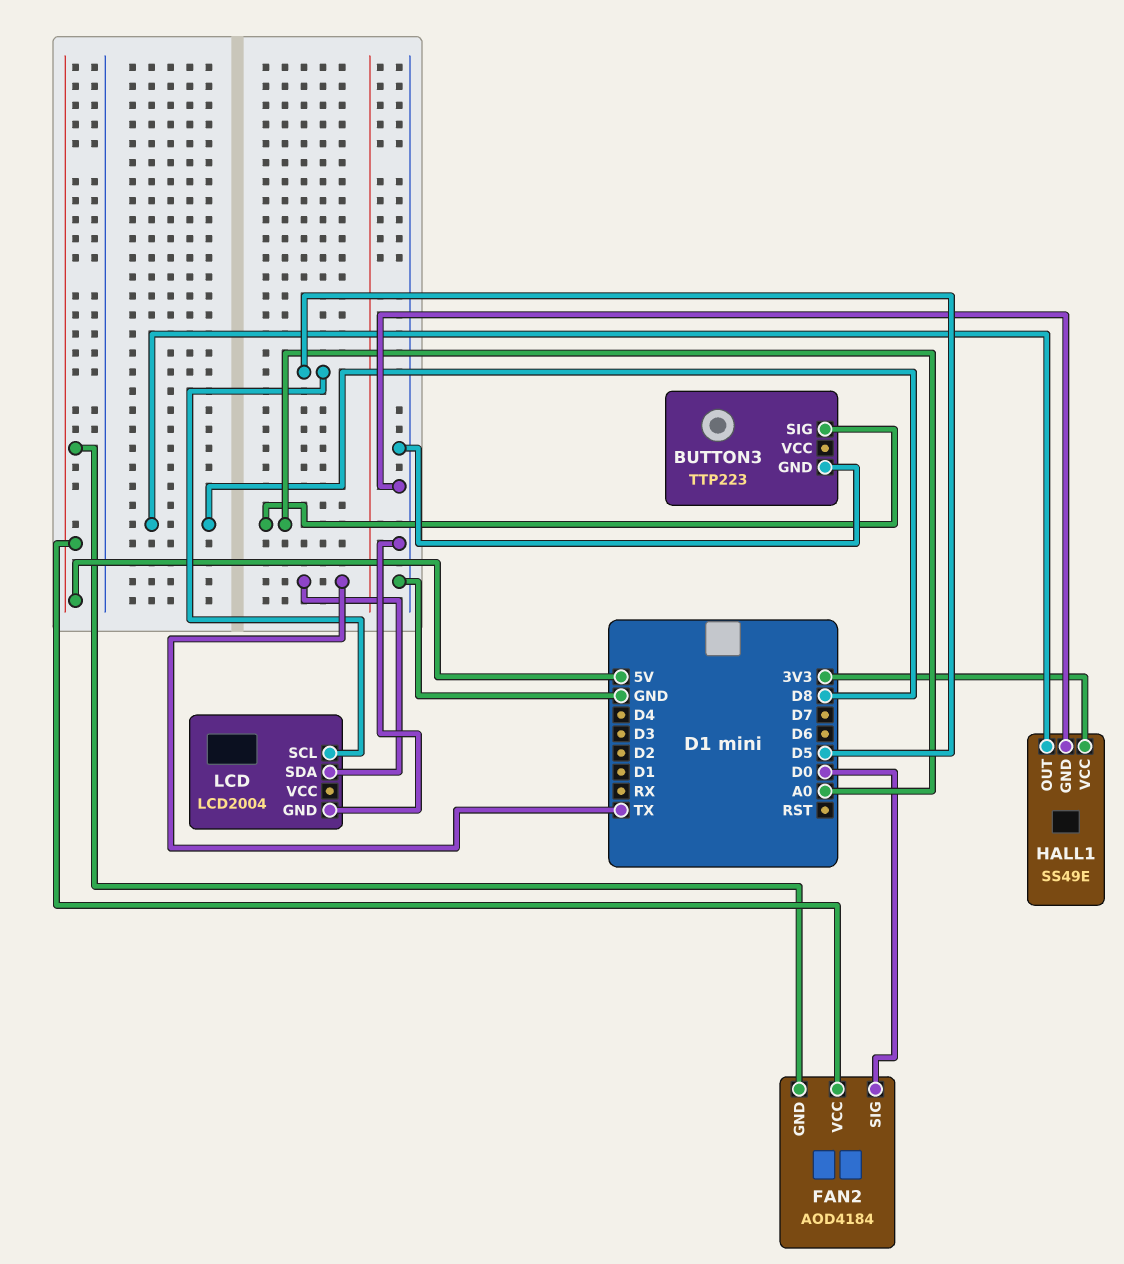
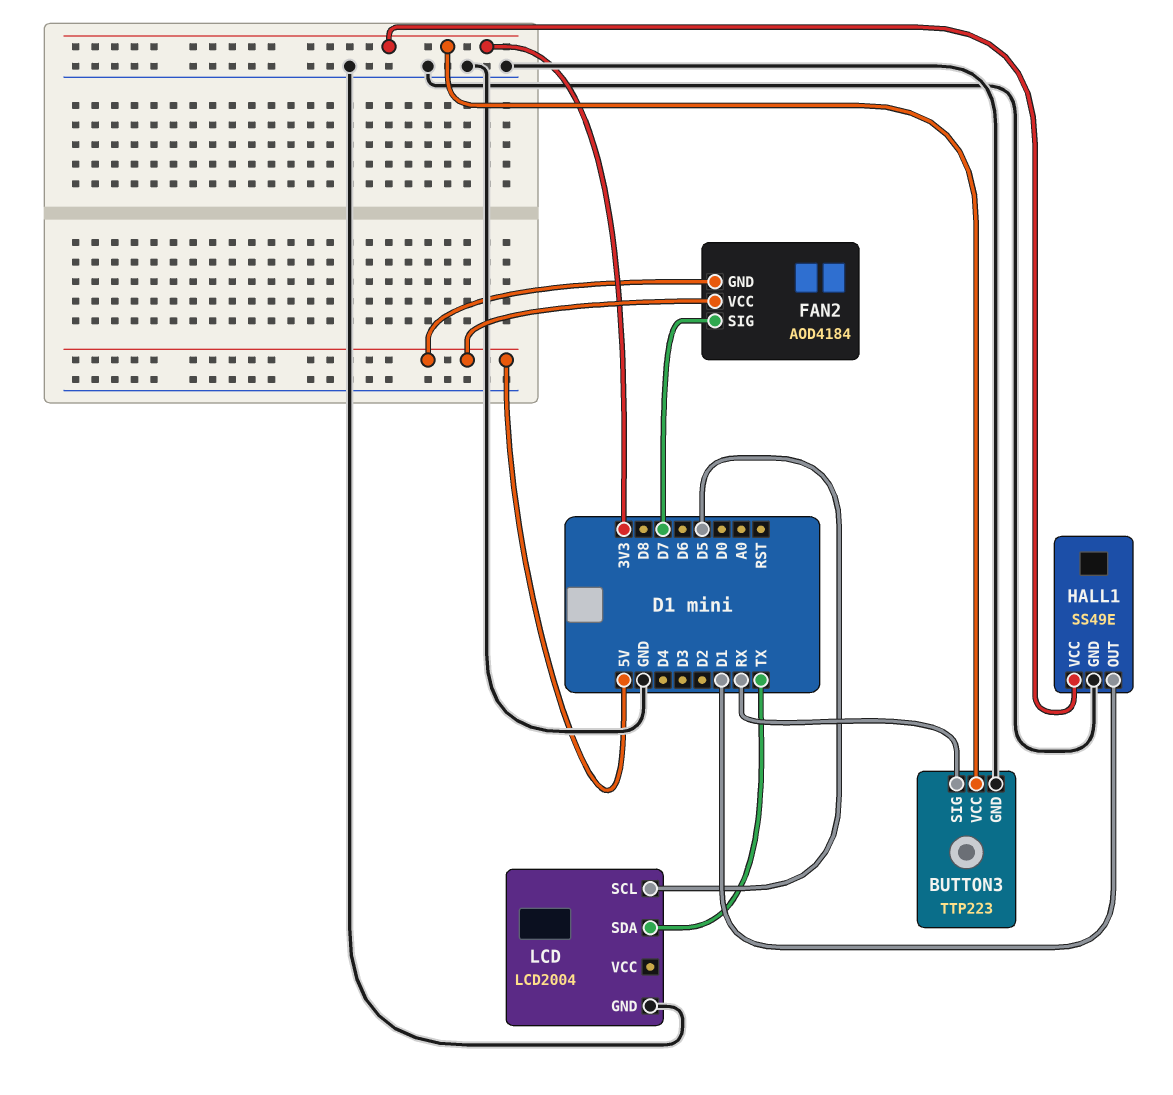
BUTTON3 pin SIG: A0 -> RX
BUTTON3 pin VCC: none -> 3V3
FAN2 pin SIG: D0 -> D7
HALL1 pin OUT: D8 -> D1

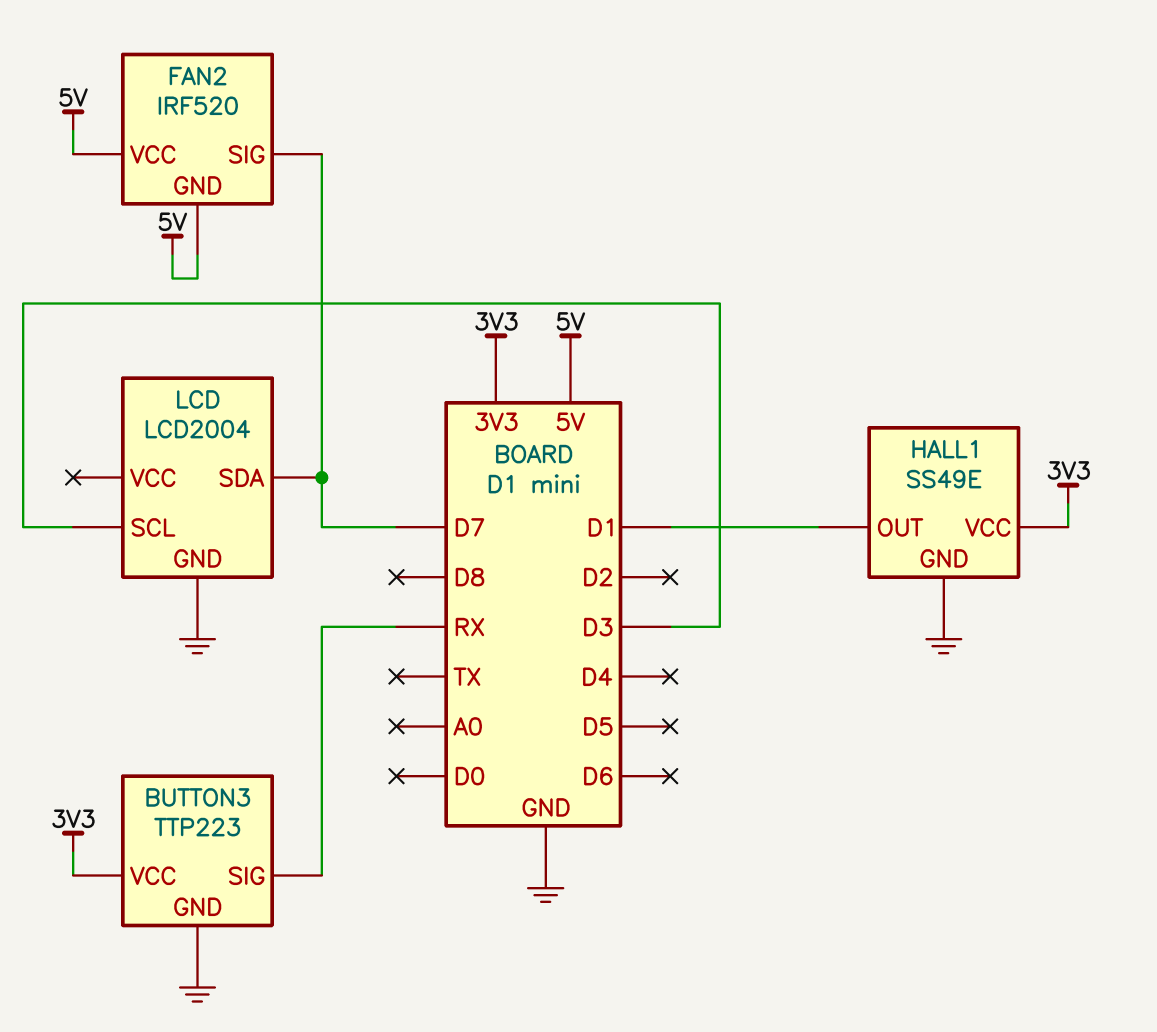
FAN2: AOD4184 -> IRF520
LCD pin SCL: D5 -> D3
LCD pin SDA: TX -> D7

